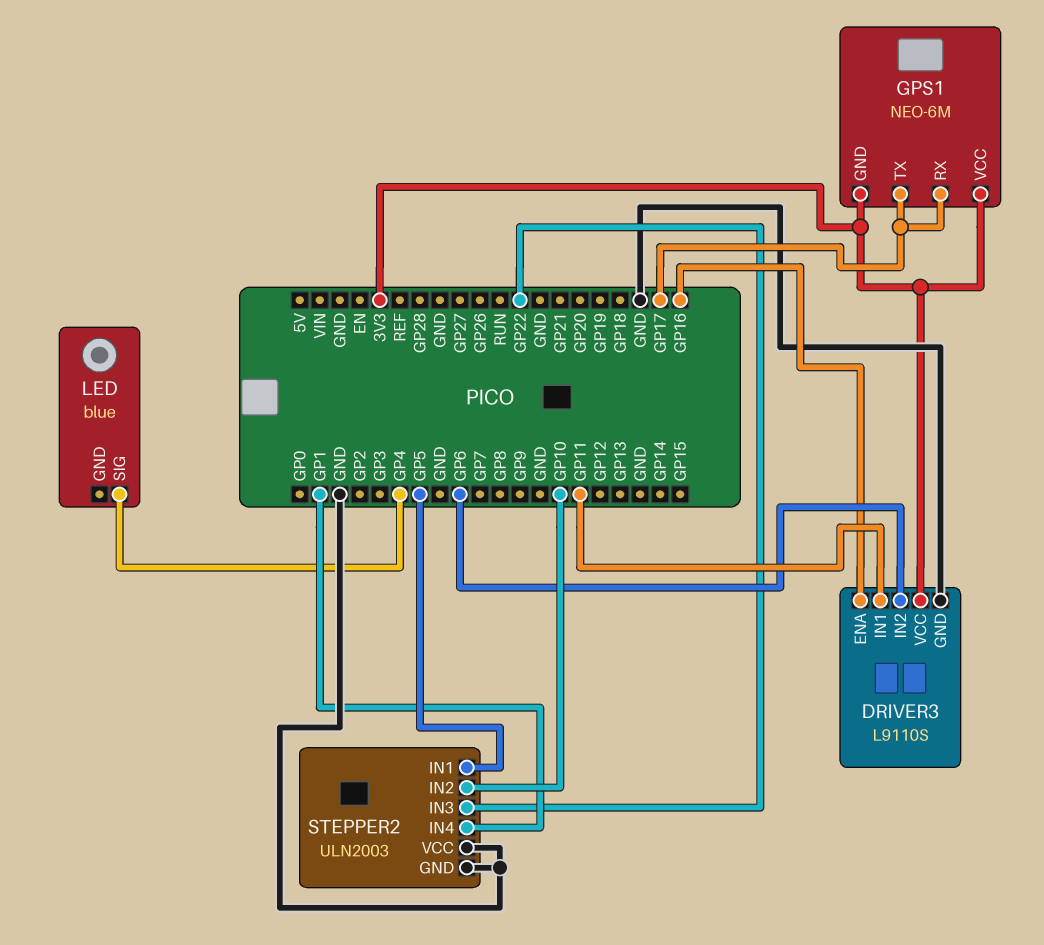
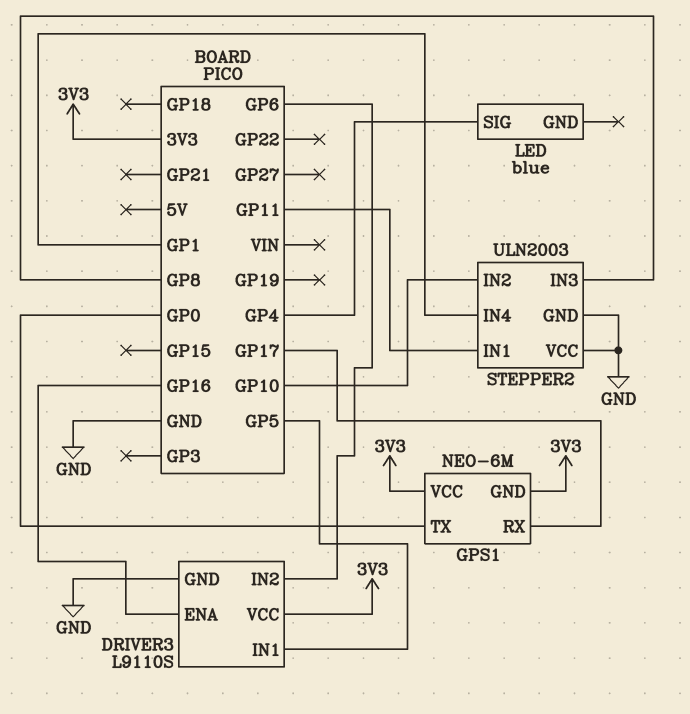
DRIVER3 pin IN1: GP11 -> GP5
GPS1 pin TX: GP17 -> GP0
STEPPER2 pin IN1: GP5 -> GP11
STEPPER2 pin IN3: GP22 -> GP8

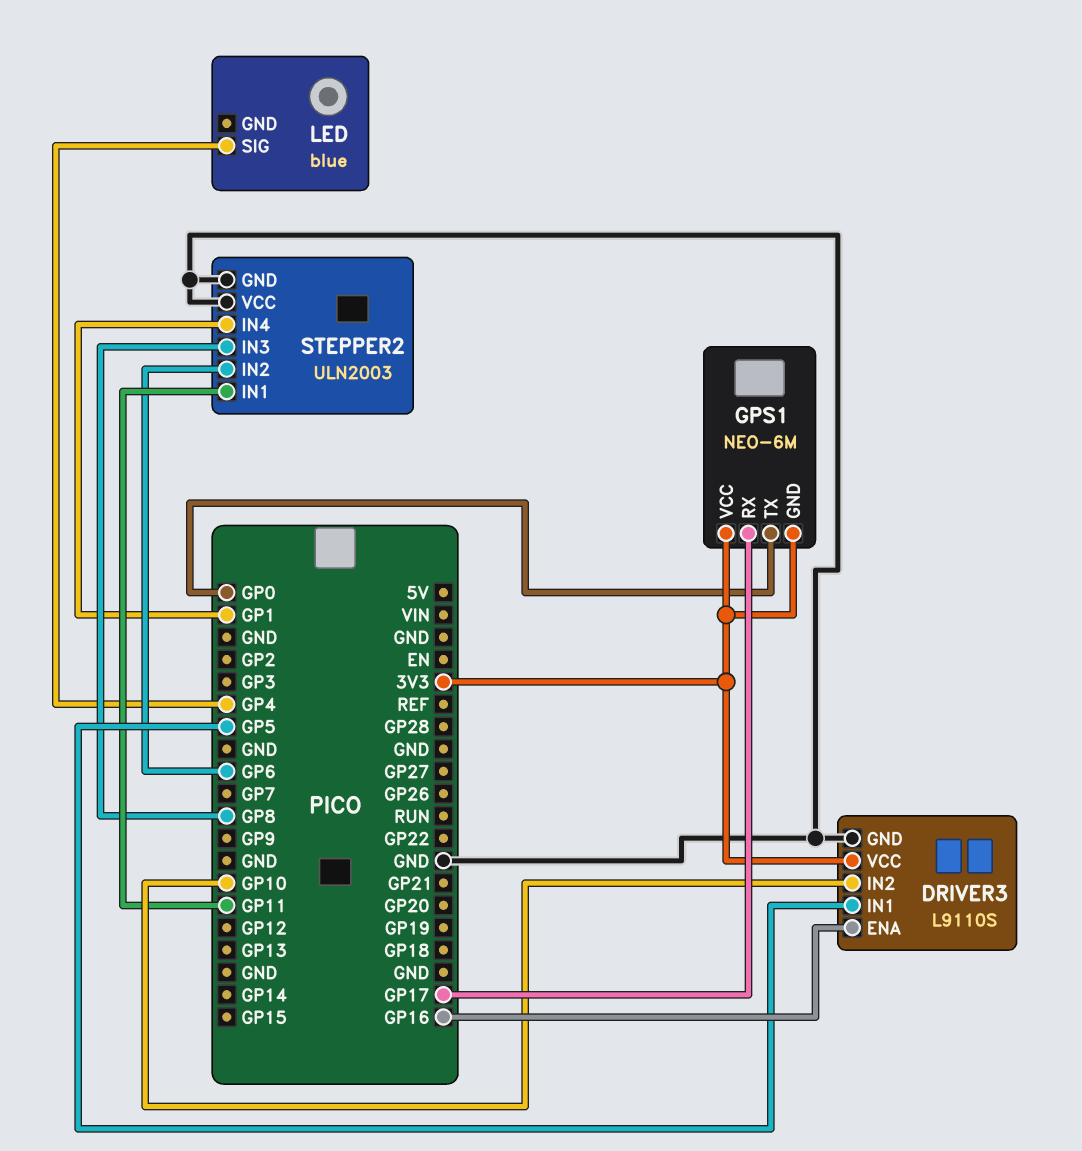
DRIVER3 pin IN2: GP6 -> GP10
STEPPER2 pin IN2: GP10 -> GP6

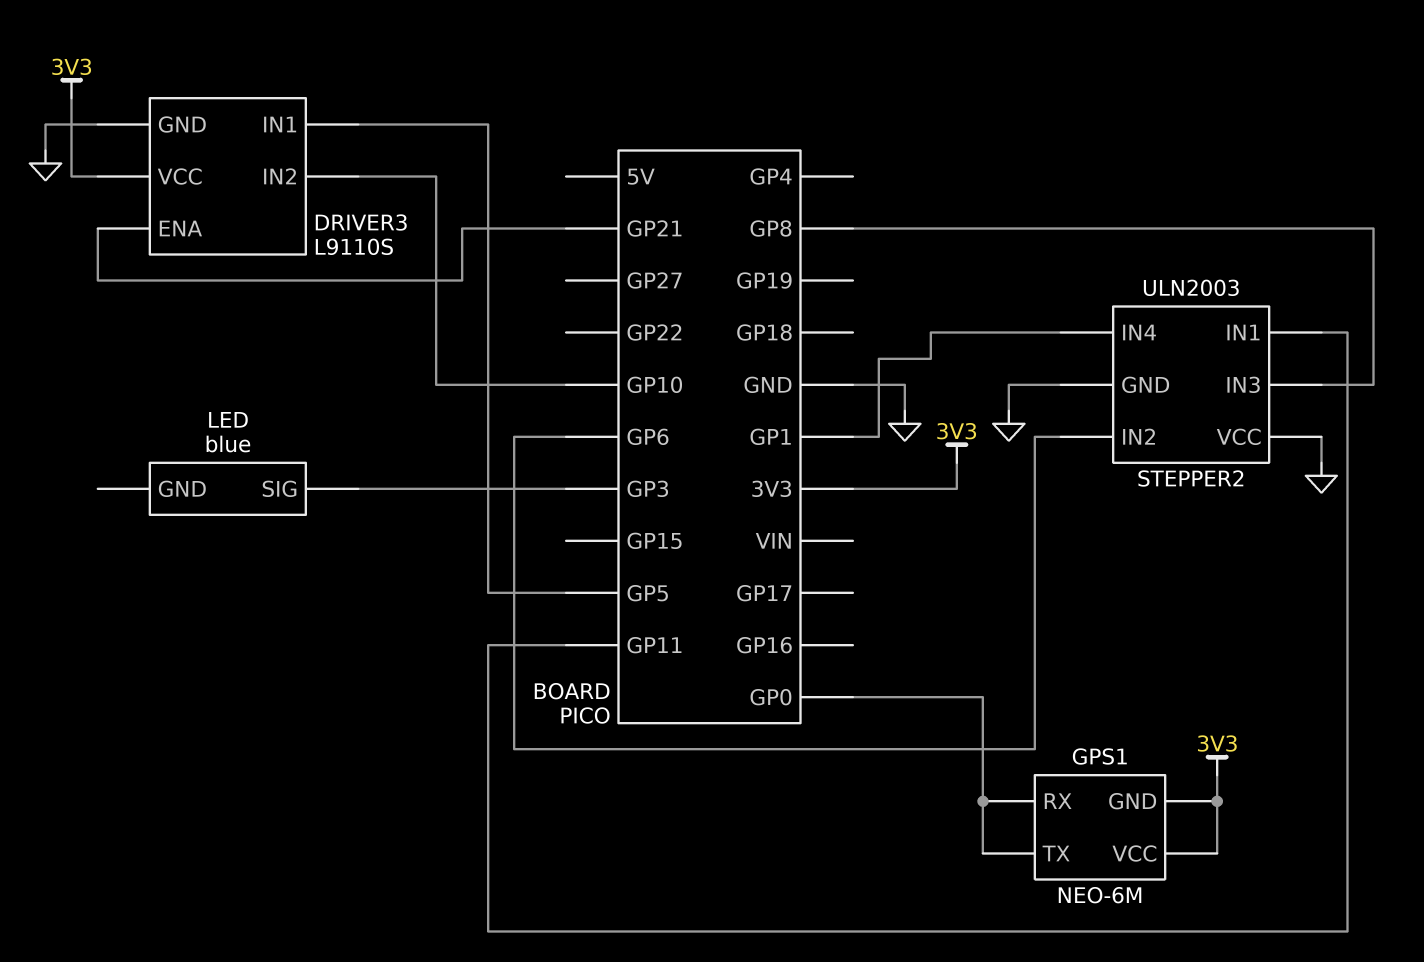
DRIVER3 pin ENA: GP16 -> GP21
GPS1 pin RX: GP17 -> GP0
LED pin SIG: GP4 -> GP3

